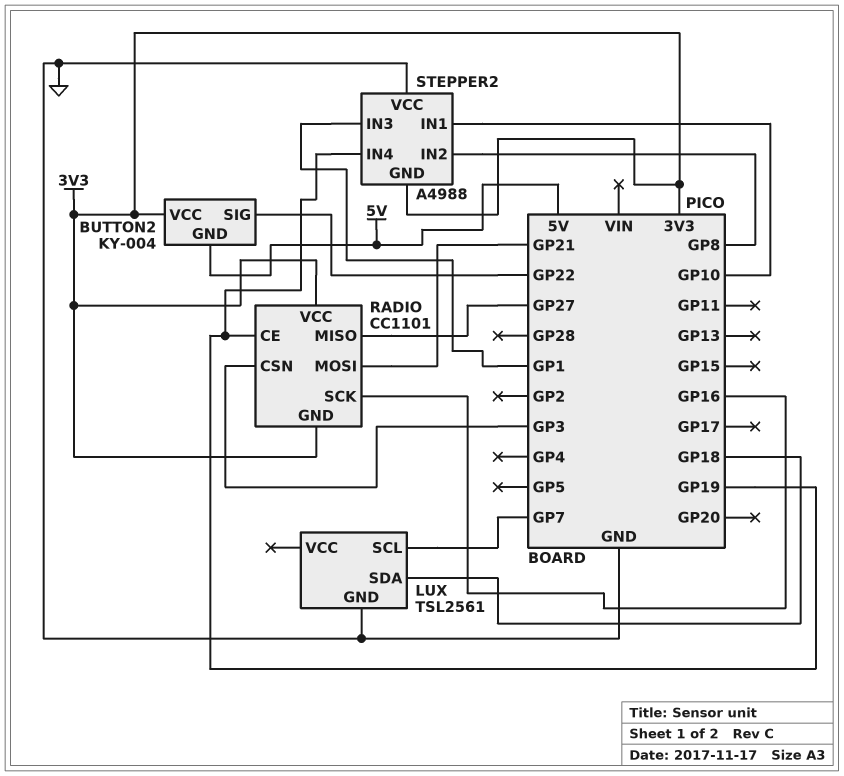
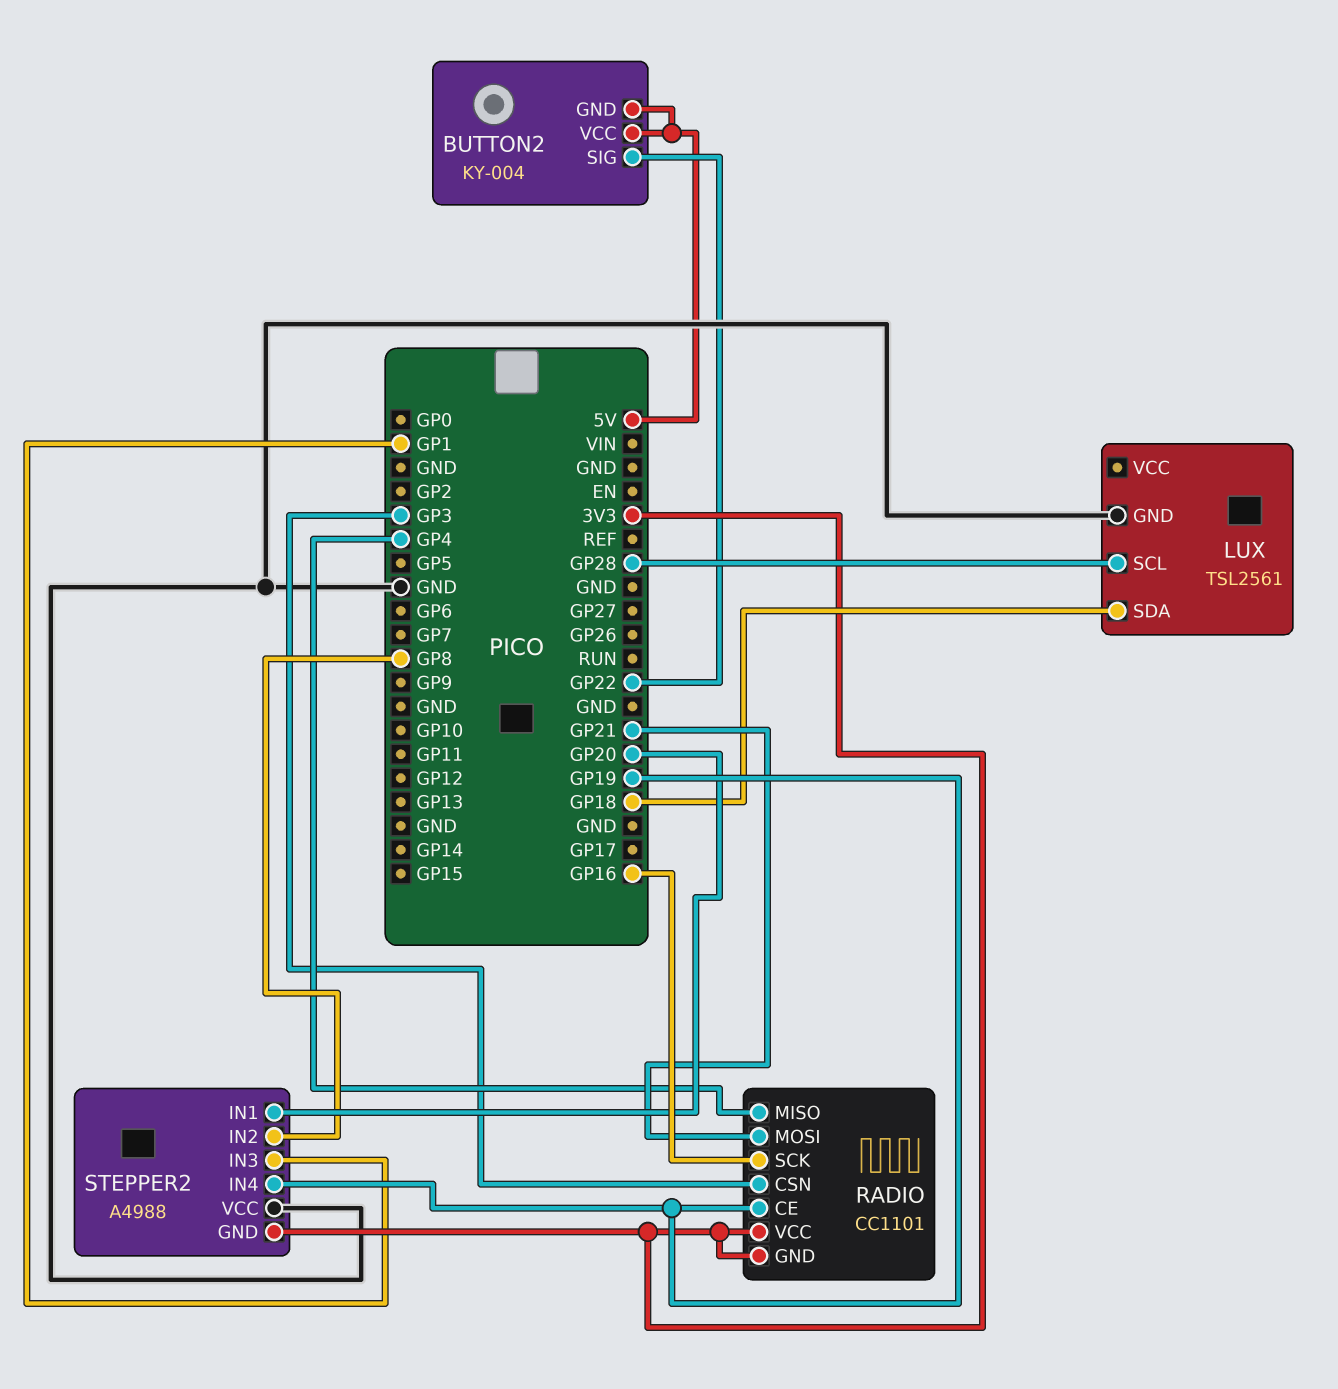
BUTTON2 pin VCC: 3V3 -> 5V
LUX pin SCL: GP7 -> GP28
RADIO pin MISO: GP27 -> GP4
STEPPER2 pin IN1: GP10 -> GP20

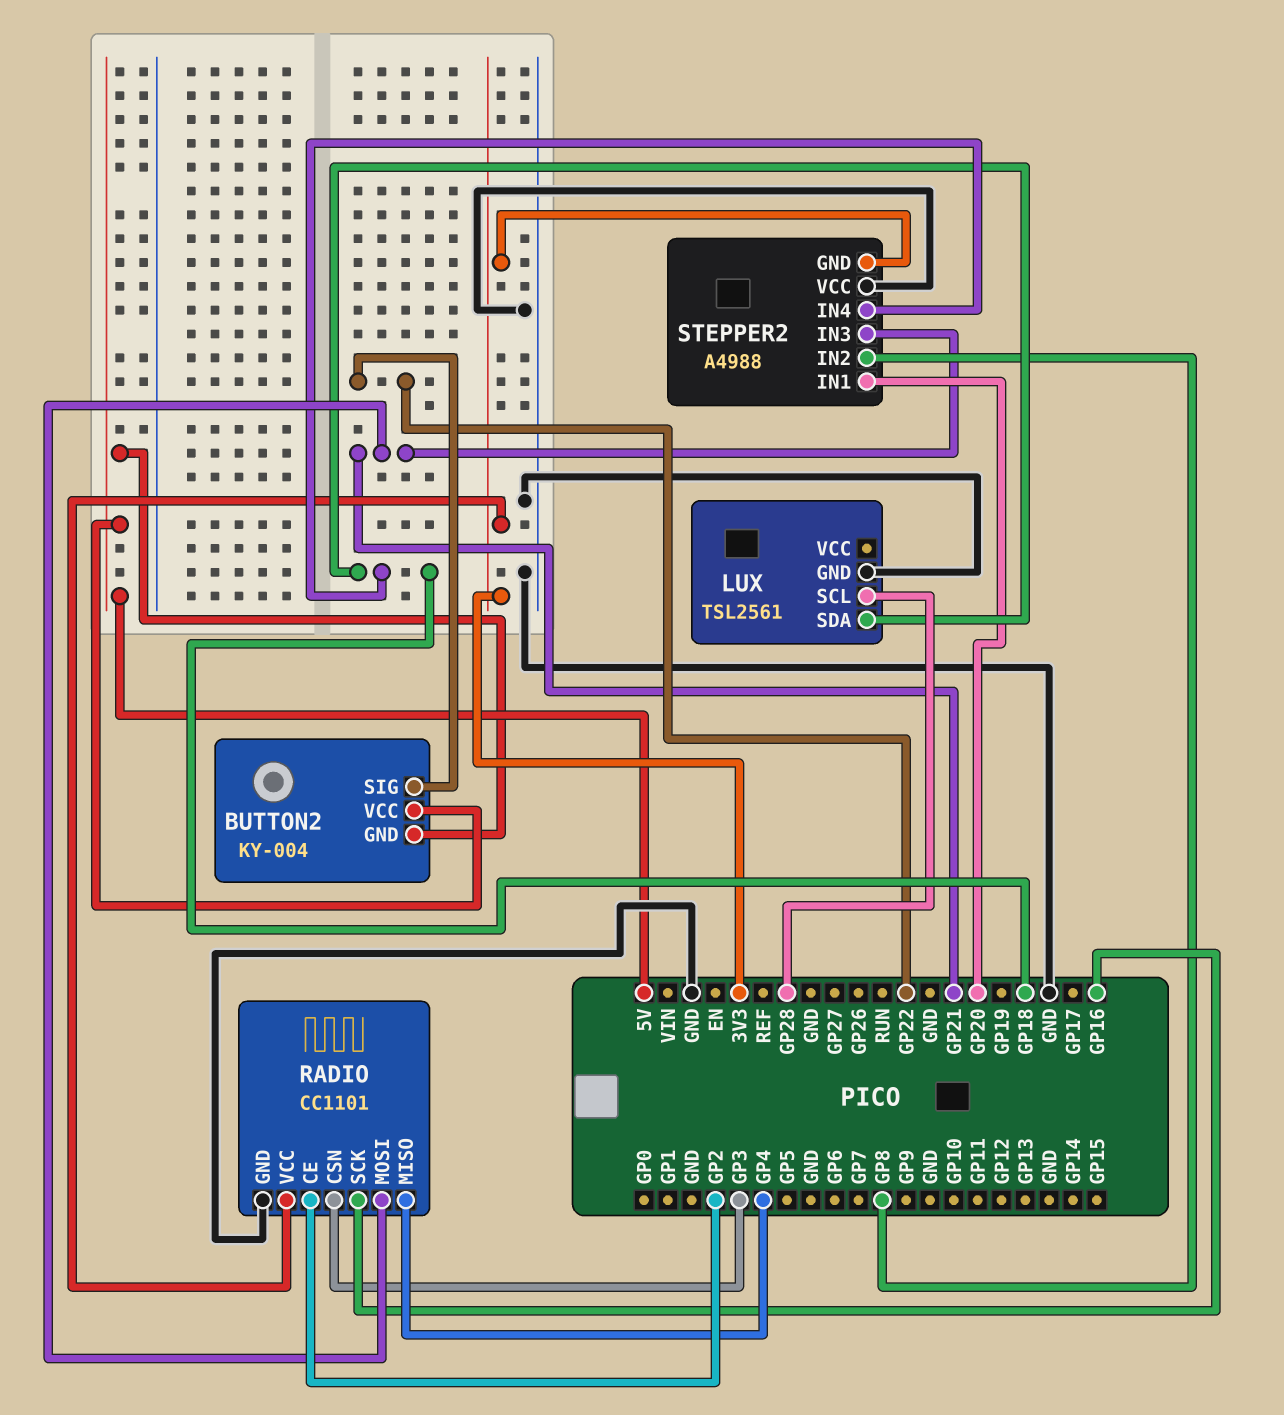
RADIO pin CE: GP19 -> GP2
RADIO pin GND: 3V3 -> GND
STEPPER2 pin IN3: GP1 -> GP21
STEPPER2 pin IN4: GP19 -> GP18

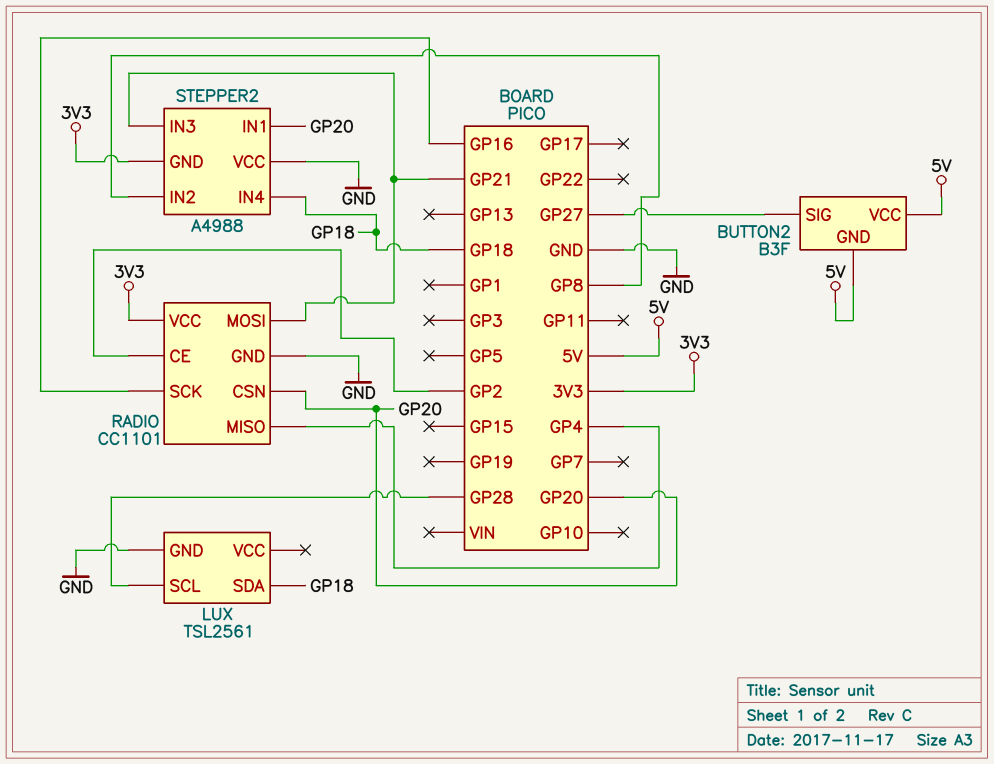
BUTTON2: KY-004 -> B3F
BUTTON2 pin SIG: GP22 -> GP27
RADIO pin CSN: GP3 -> GP20

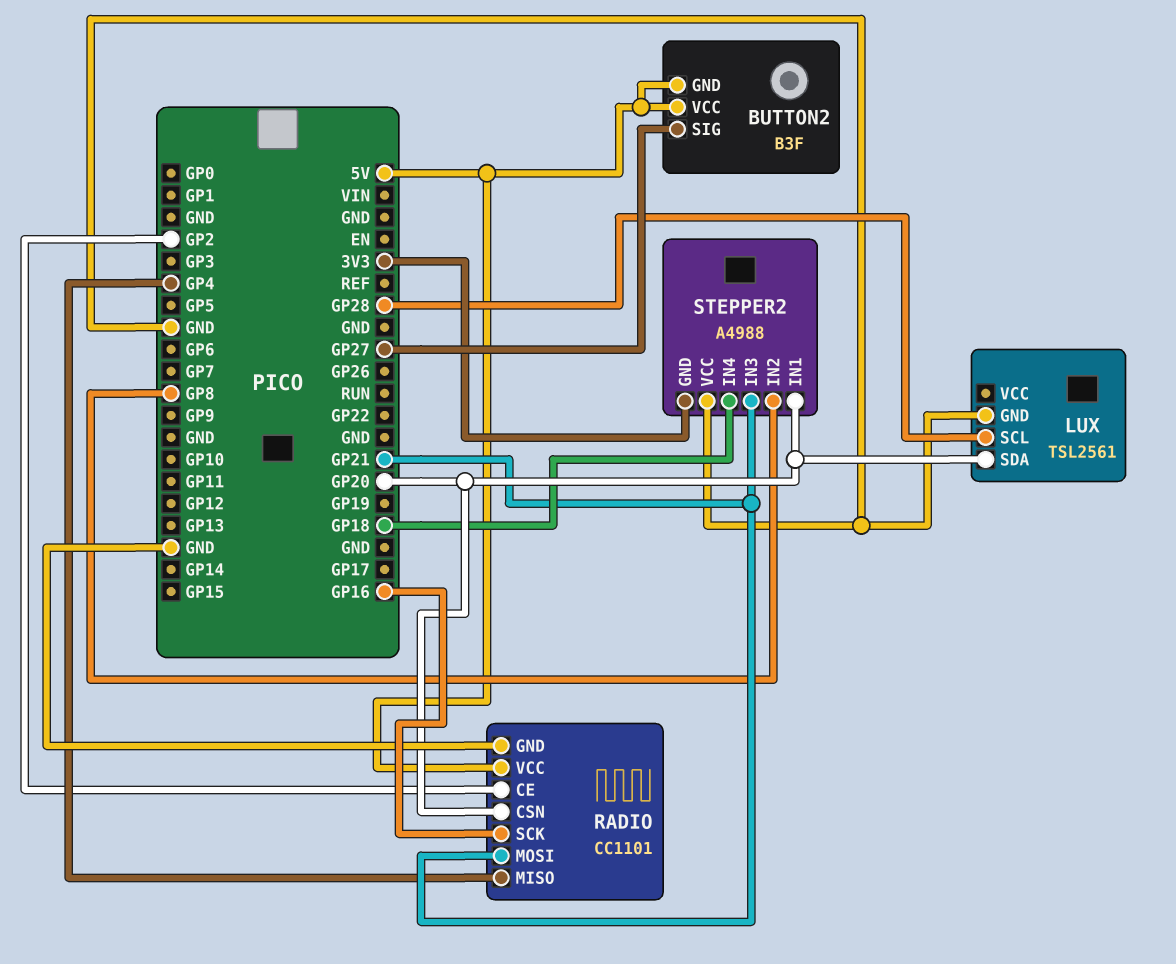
LUX pin SDA: GP18 -> GP20
RADIO pin VCC: 3V3 -> 5V

